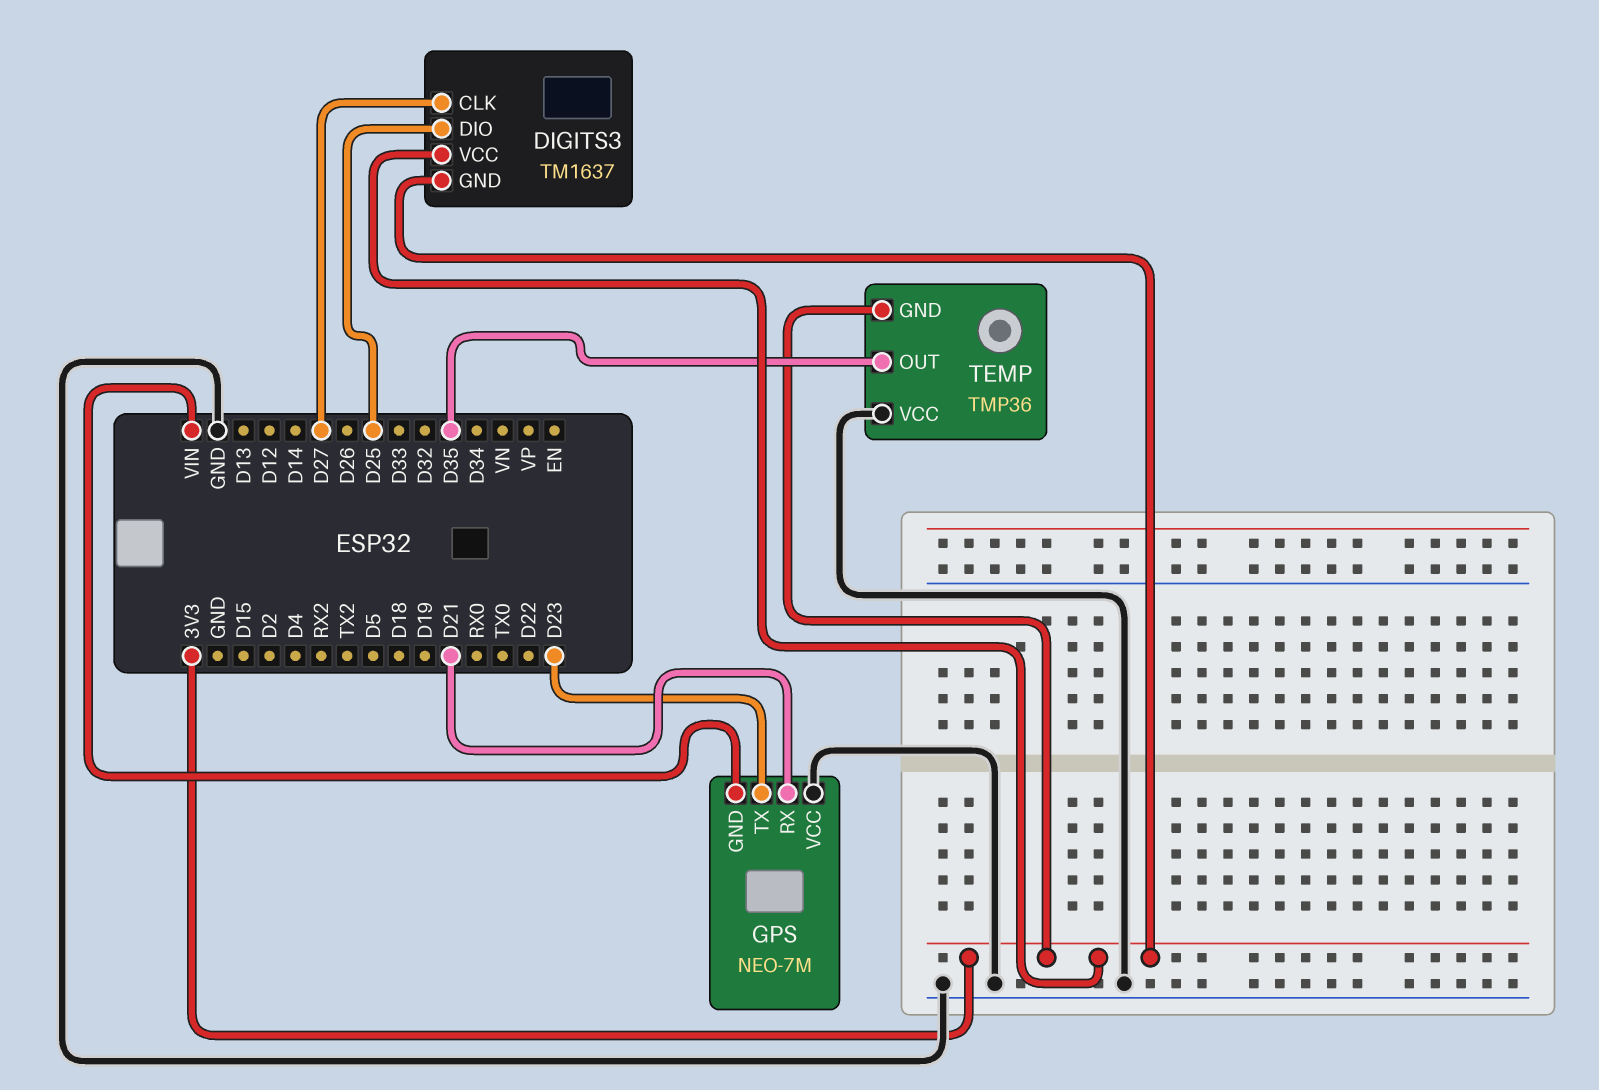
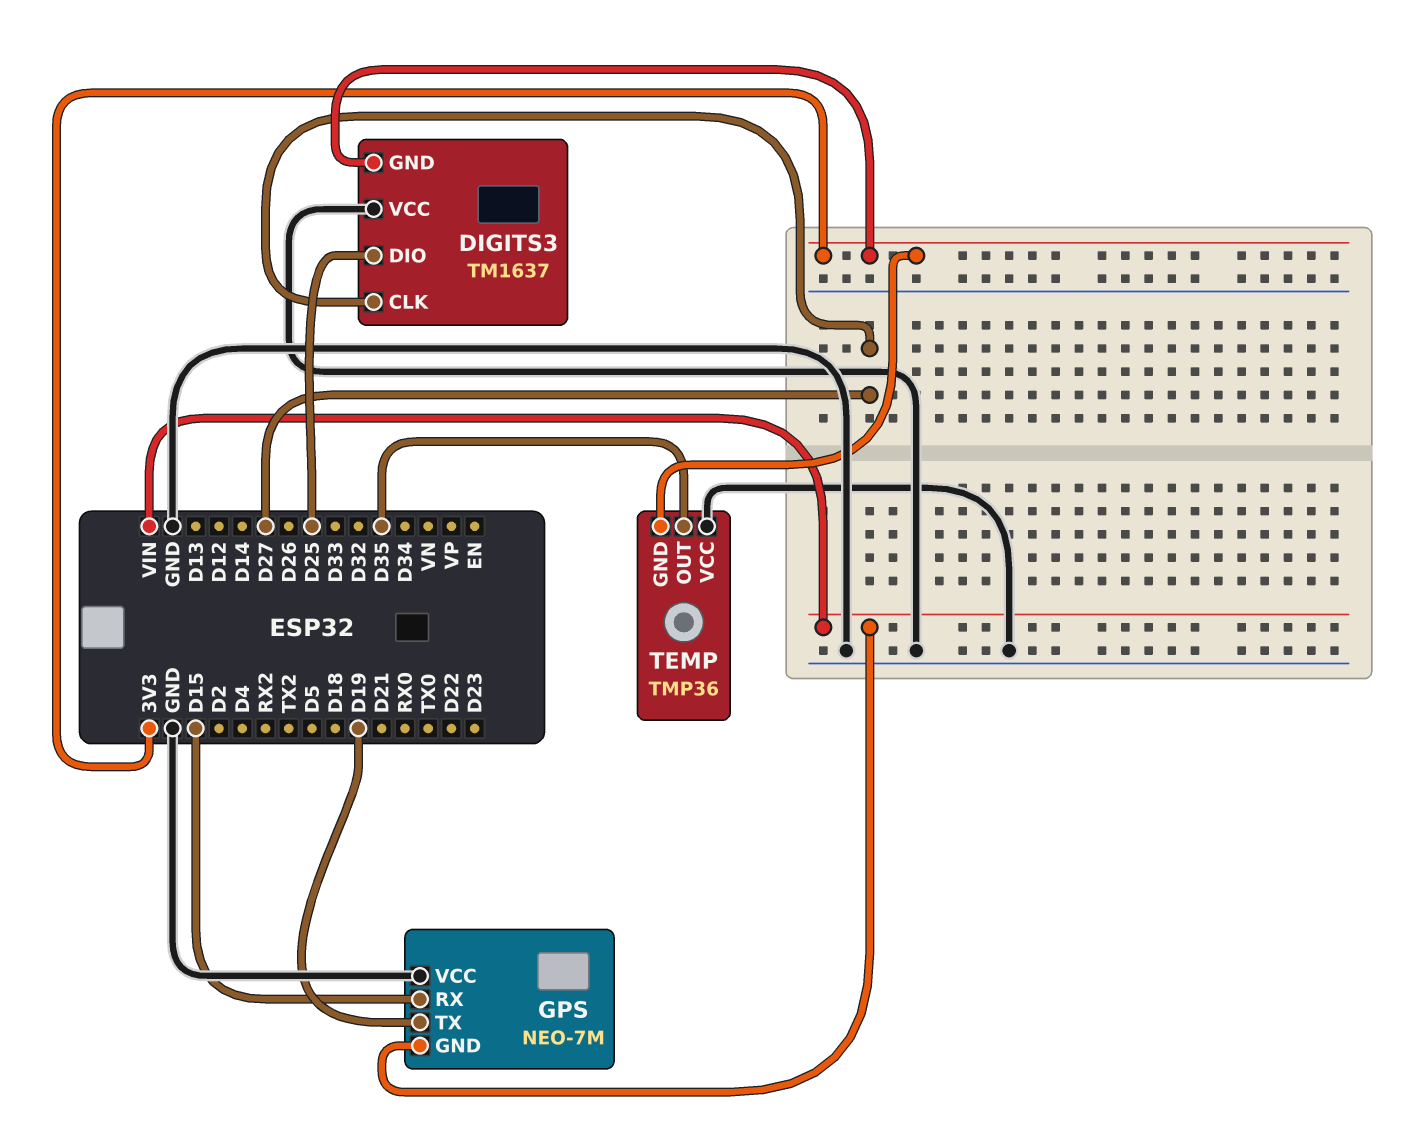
DIGITS3 pin VCC: 3V3 -> GND
GPS pin RX: D21 -> D15
GPS pin TX: D23 -> D19

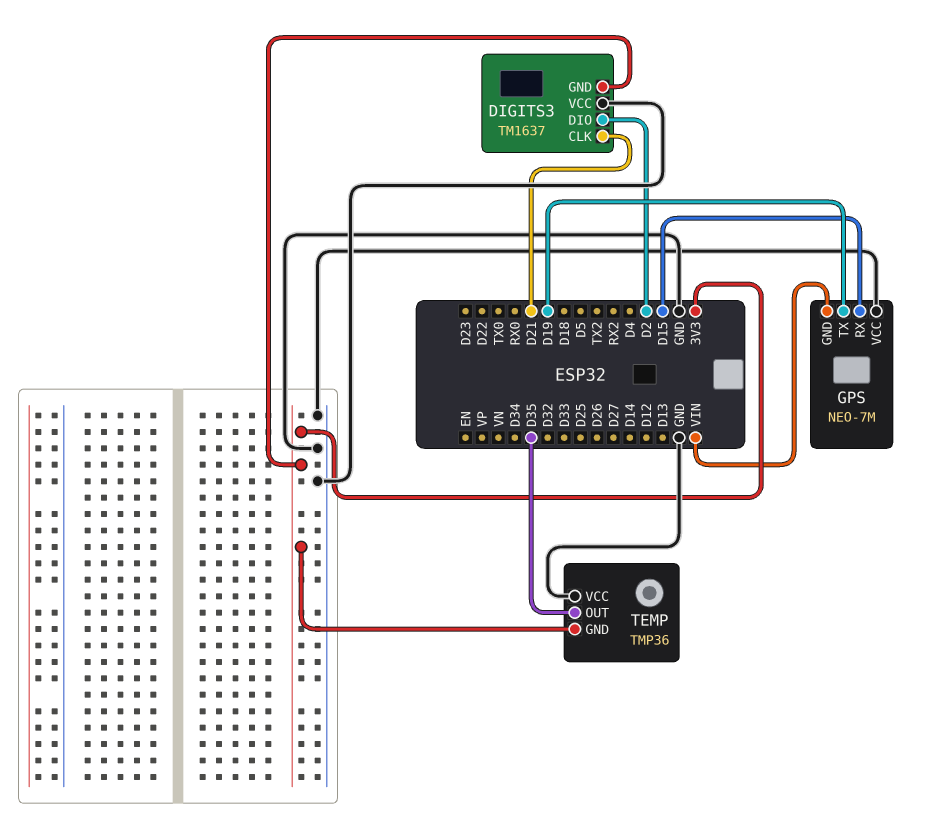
DIGITS3 pin CLK: D27 -> D21
DIGITS3 pin DIO: D25 -> D2

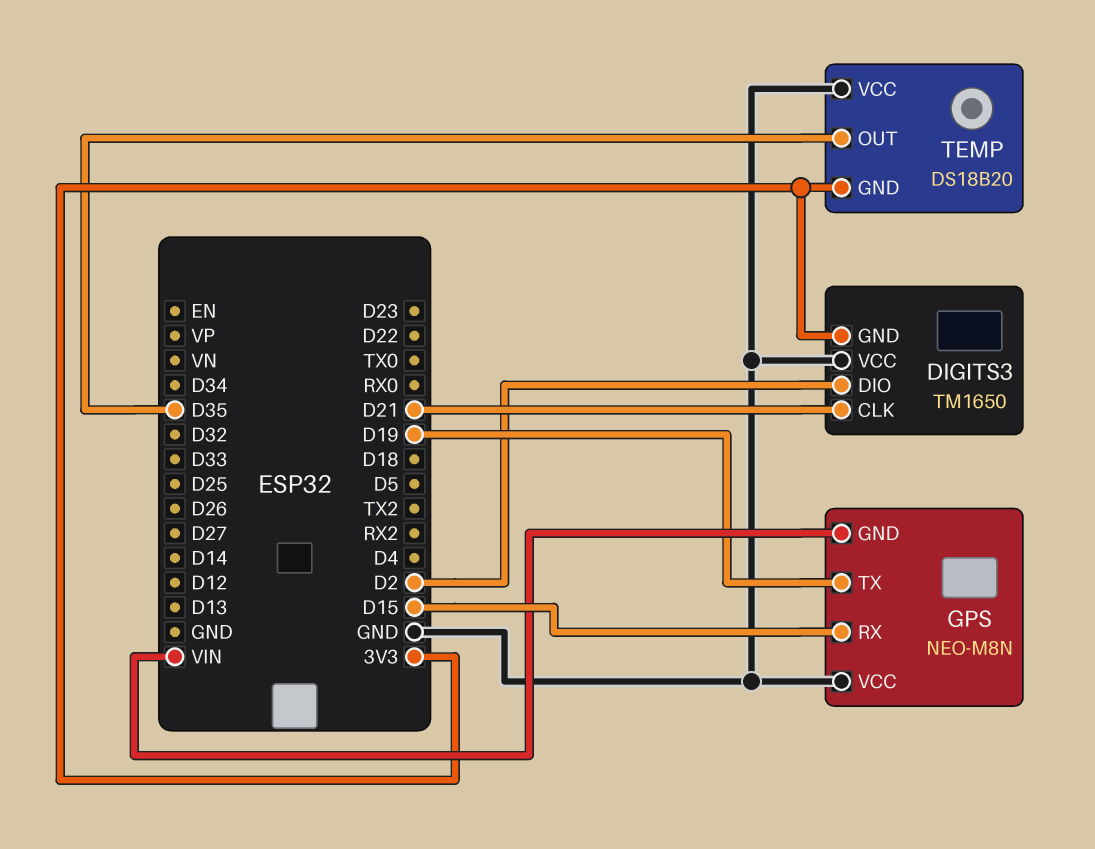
DIGITS3: TM1637 -> TM1650
GPS: NEO-7M -> NEO-M8N
TEMP: TMP36 -> DS18B20

